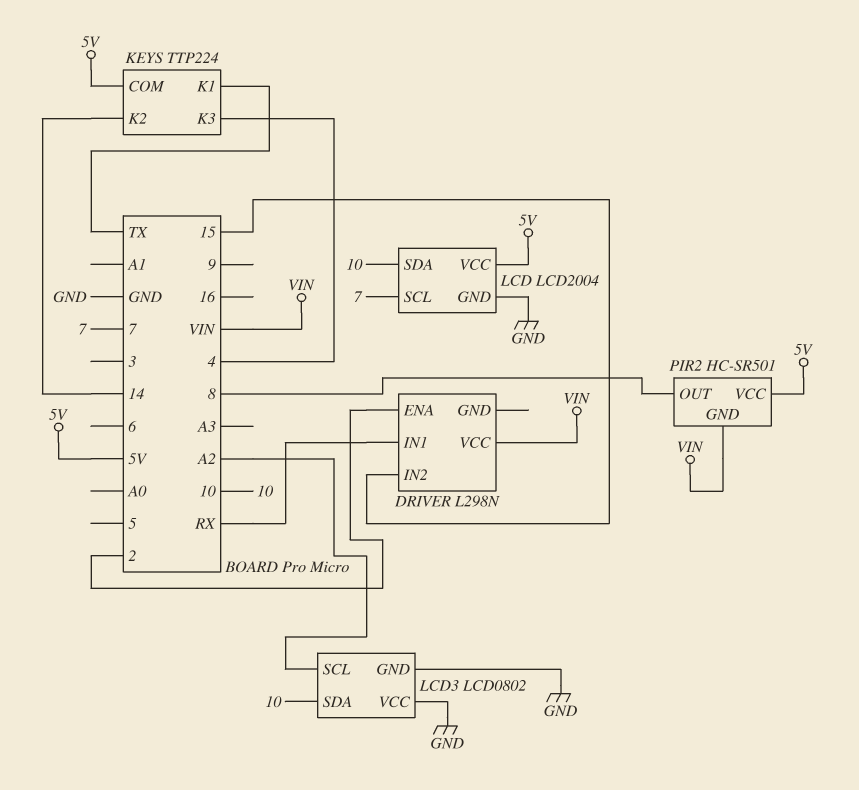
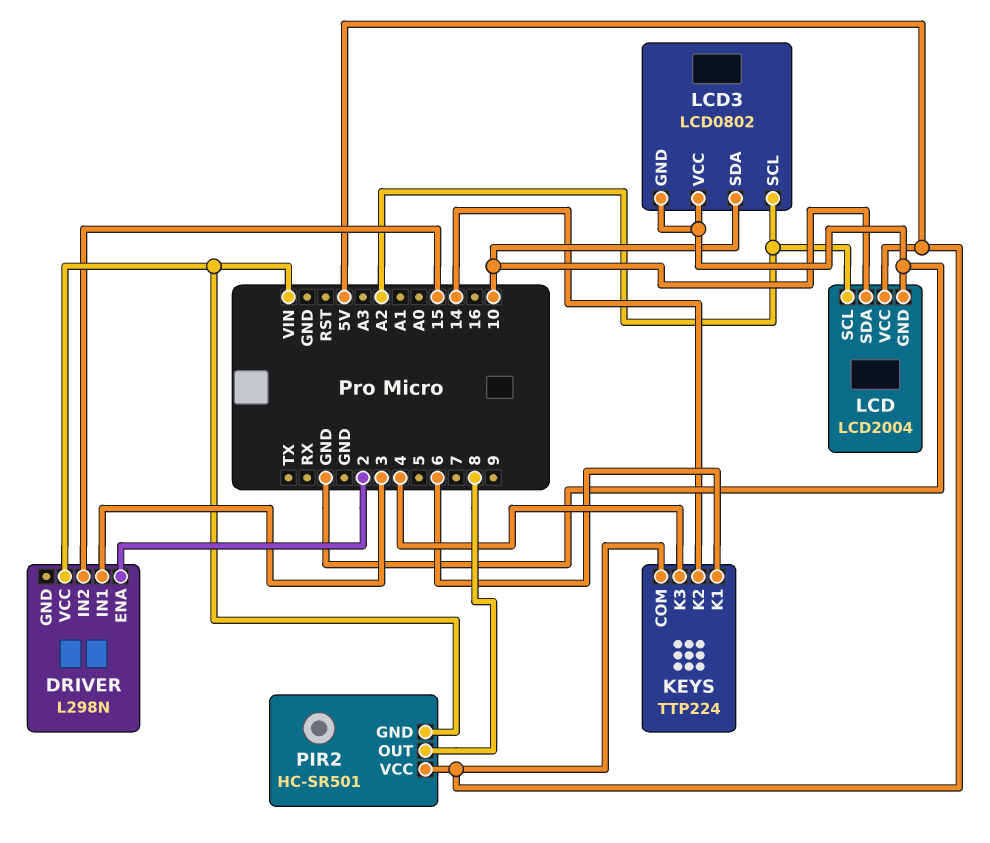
DRIVER pin IN1: RX -> 3
KEYS pin K1: TX -> 6
LCD pin SCL: 7 -> A2

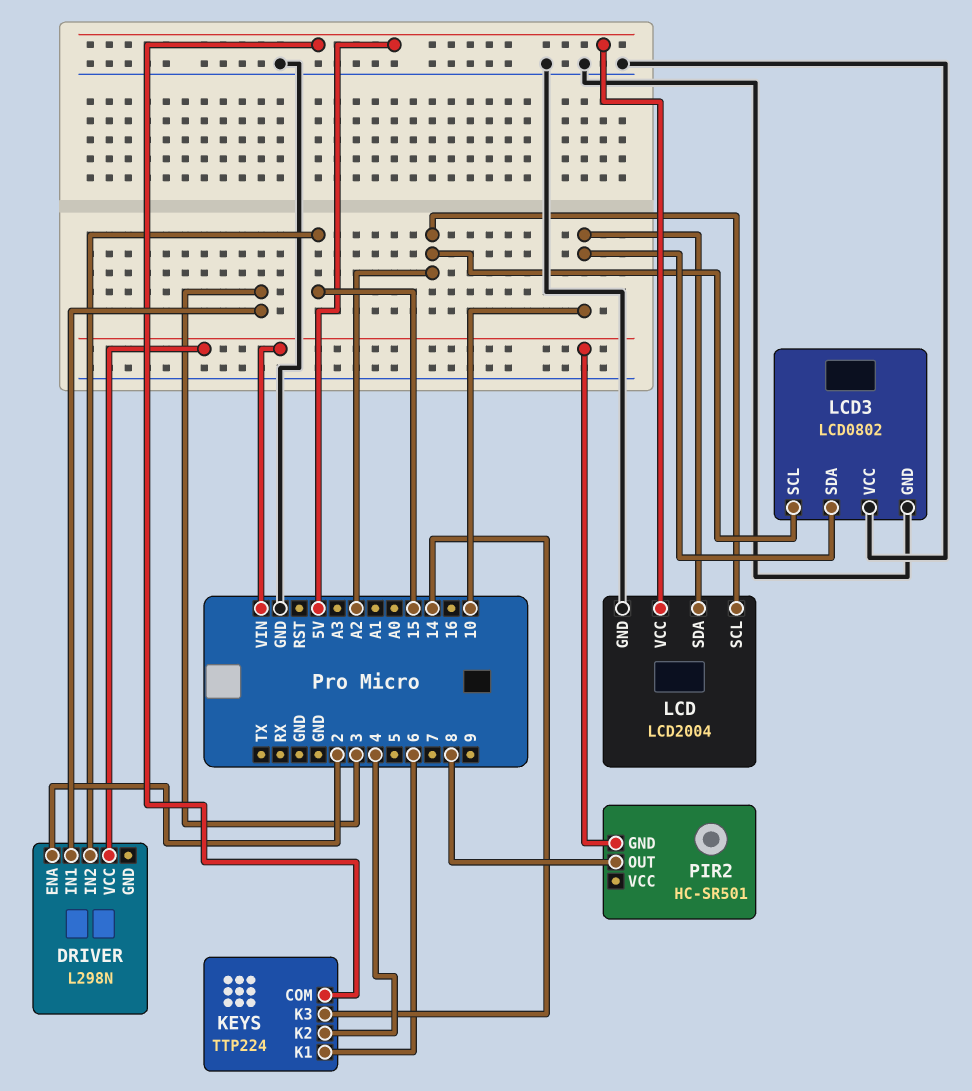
KEYS pin K2: 14 -> 4
KEYS pin K3: 4 -> 14
PIR2 pin VCC: 5V -> none

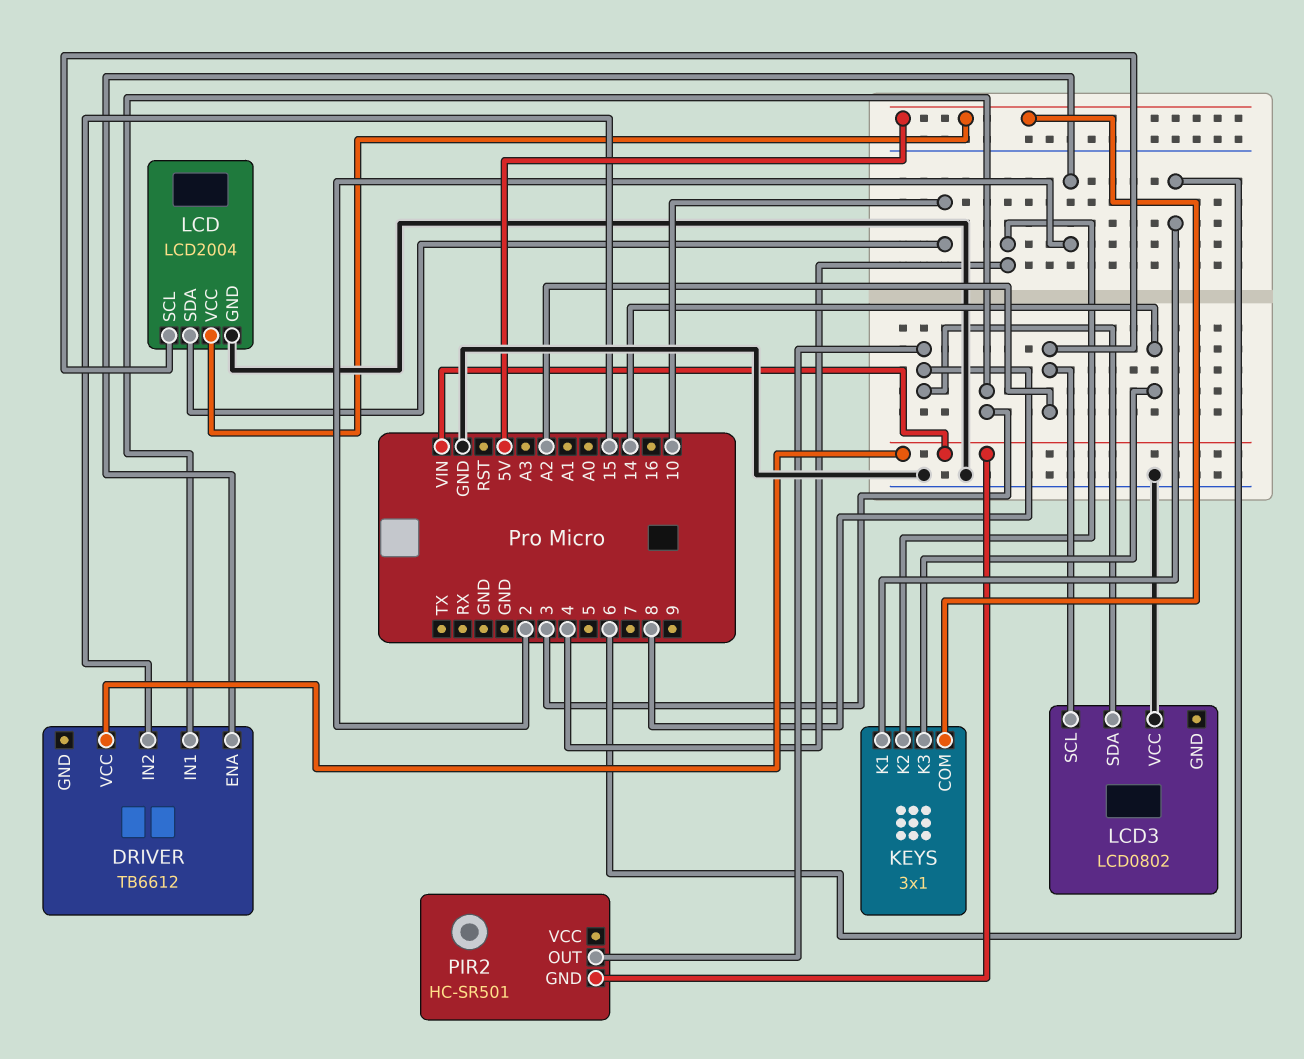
DRIVER: L298N -> TB6612
KEYS: TTP224 -> 3x1
LCD3 pin GND: GND -> none
LCD3 pin SDA: 10 -> 8

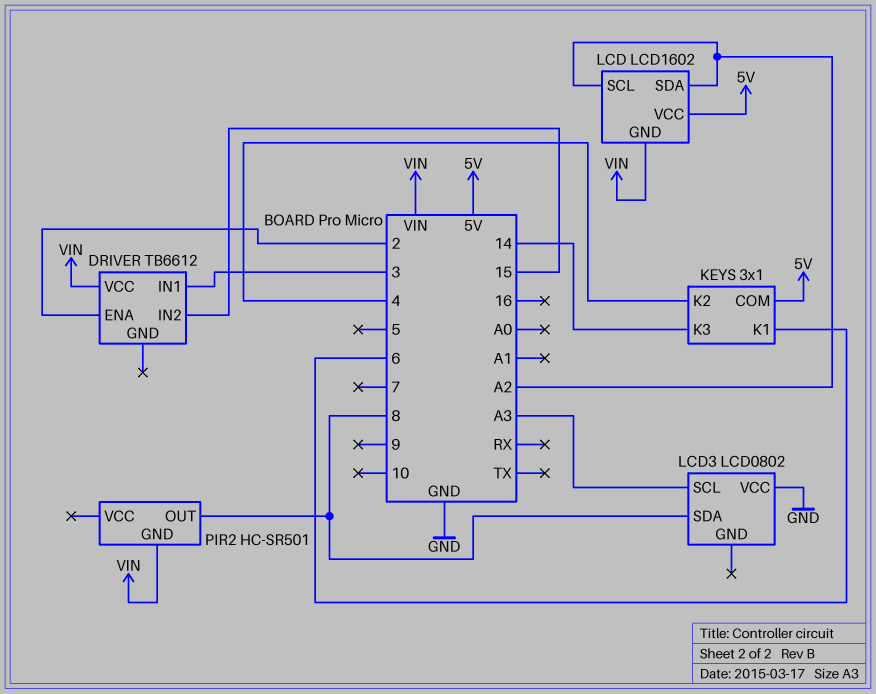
LCD: LCD2004 -> LCD1602
LCD pin GND: GND -> VIN
LCD pin SDA: 10 -> A2
LCD3 pin SCL: A2 -> A3

